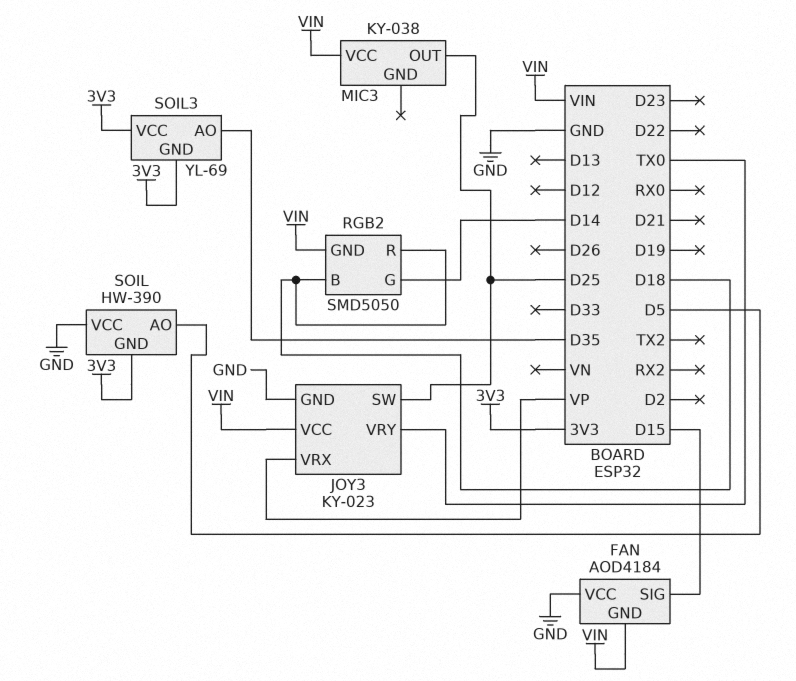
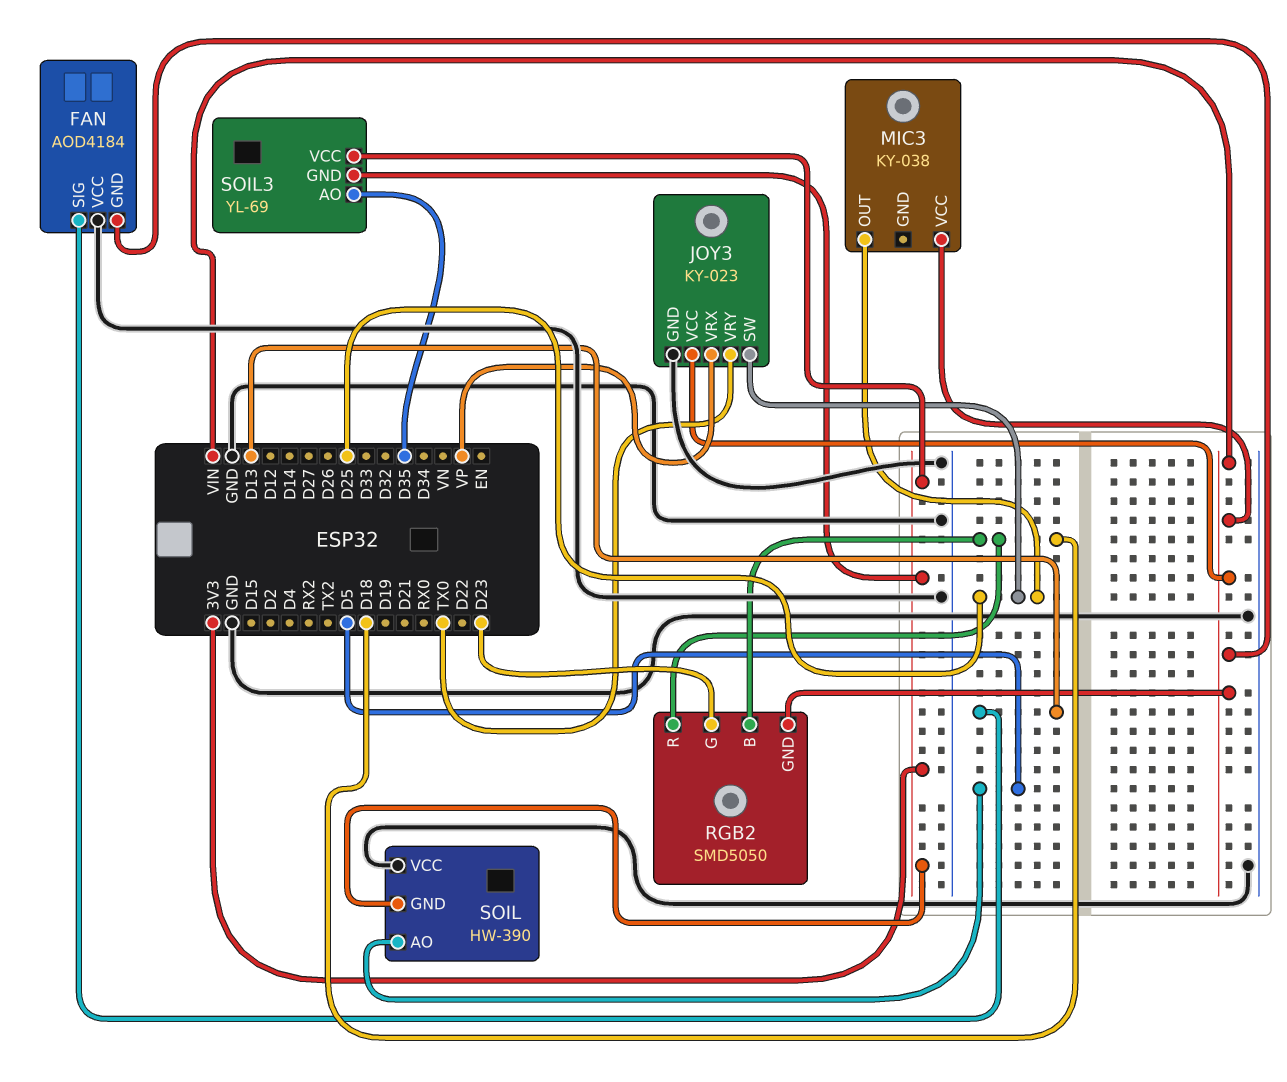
FAN pin SIG: D15 -> D13
RGB2 pin G: D14 -> D23

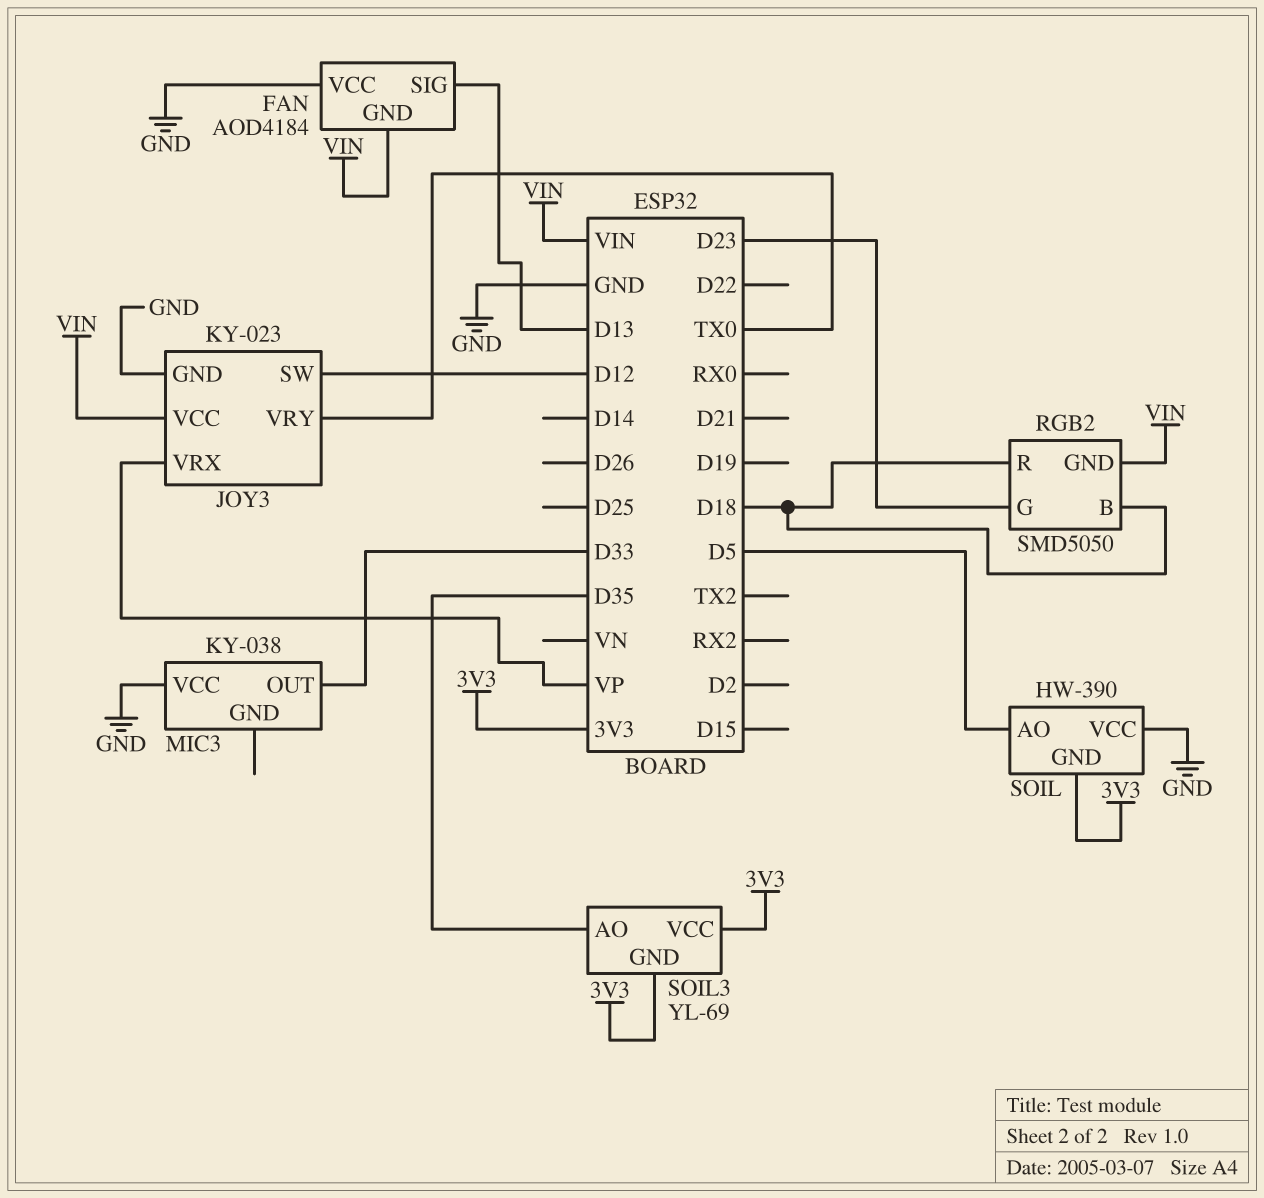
JOY3 pin SW: D25 -> D12
MIC3 pin OUT: D25 -> D33
MIC3 pin VCC: VIN -> GND

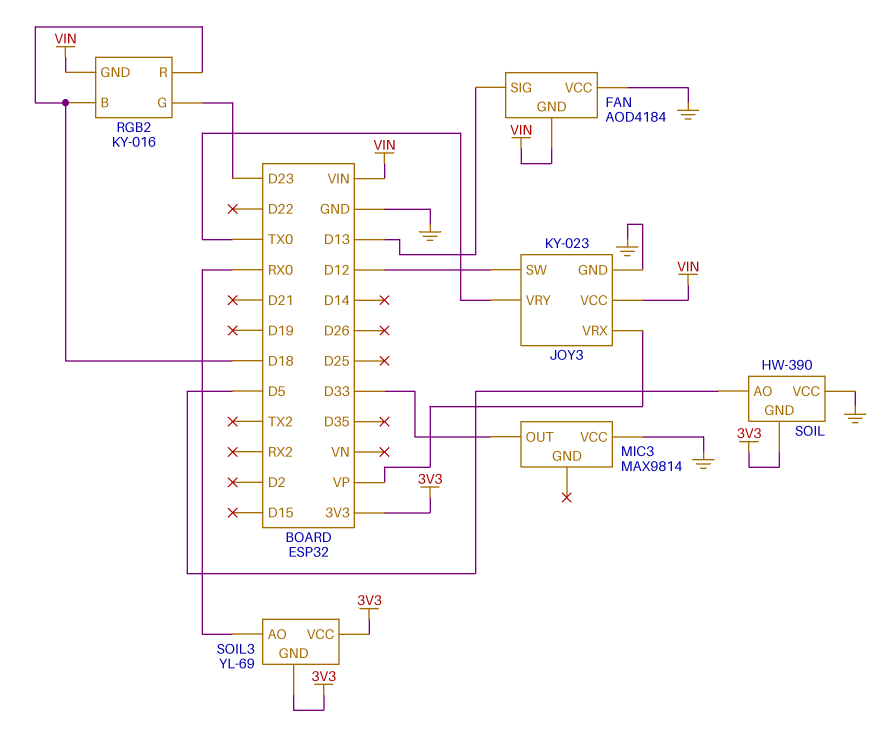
MIC3: KY-038 -> MAX9814
RGB2: SMD5050 -> KY-016
SOIL3 pin AO: D35 -> RX0

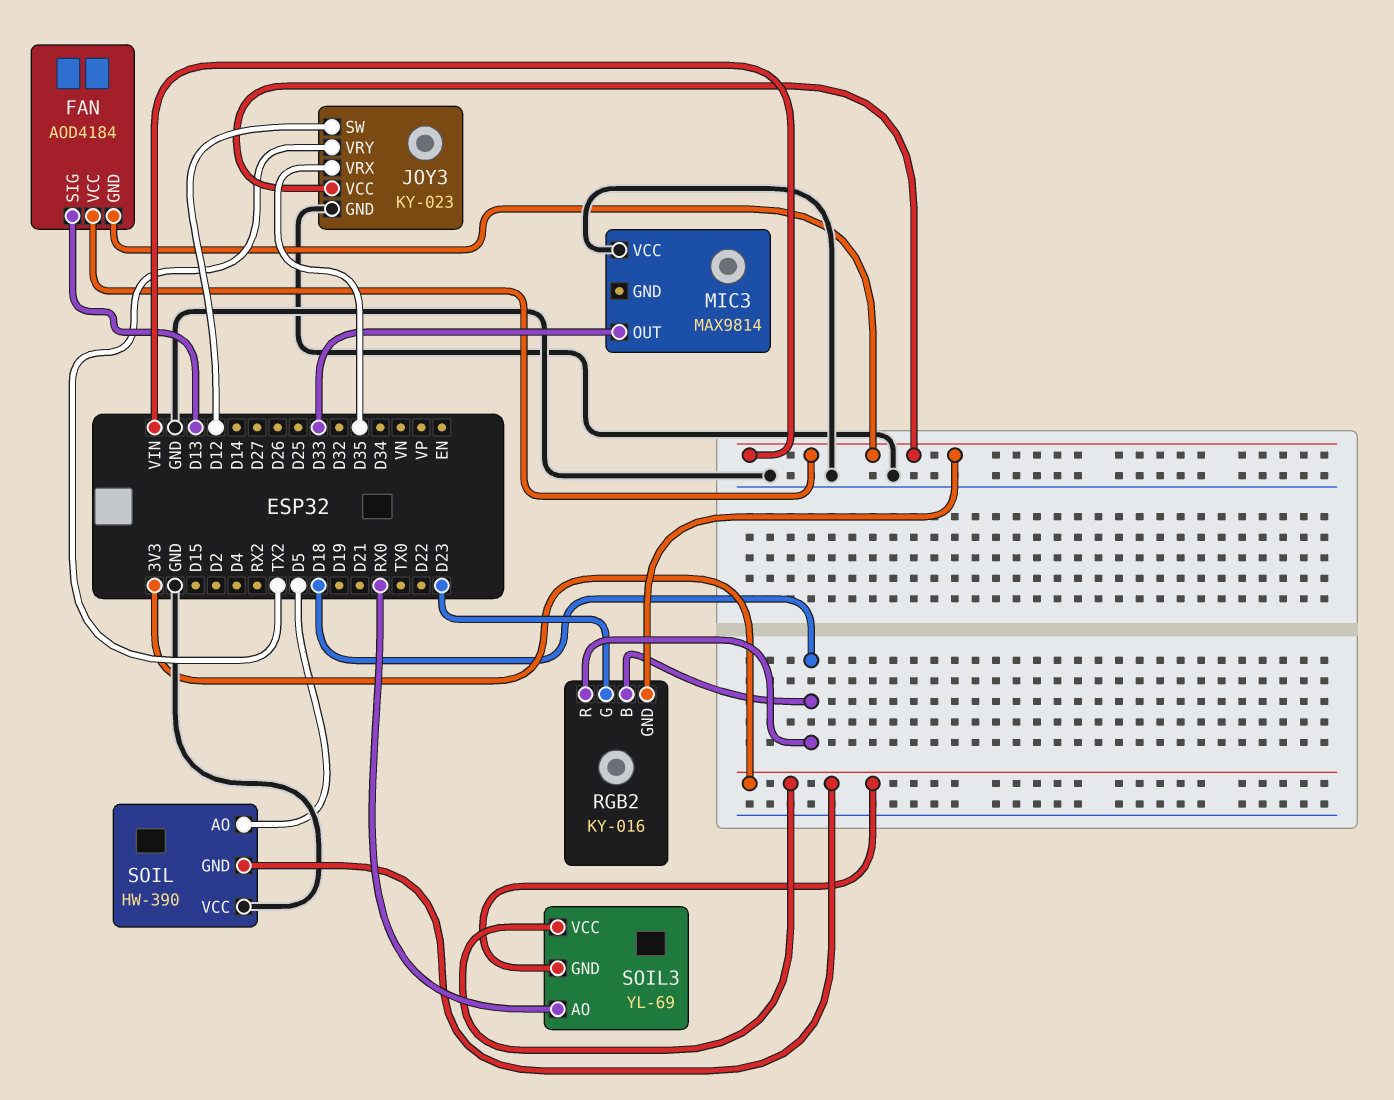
FAN pin VCC: GND -> VIN
JOY3 pin VRX: VP -> D35
JOY3 pin VRY: TX0 -> TX2

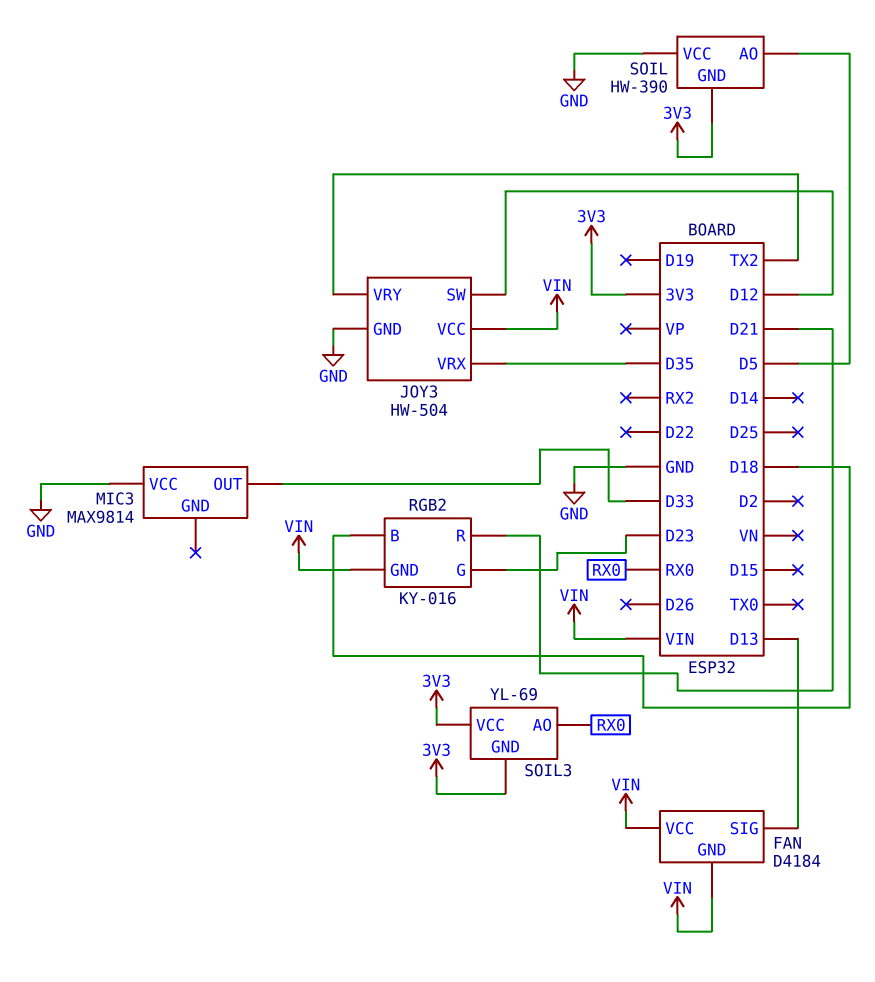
FAN: AOD4184 -> D4184
JOY3: KY-023 -> HW-504
RGB2 pin R: D18 -> D21

